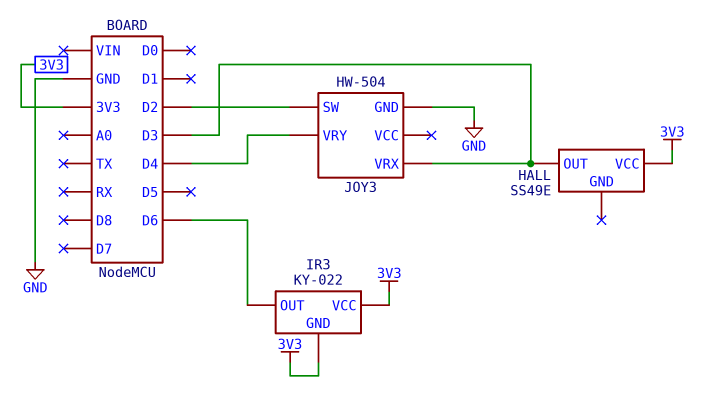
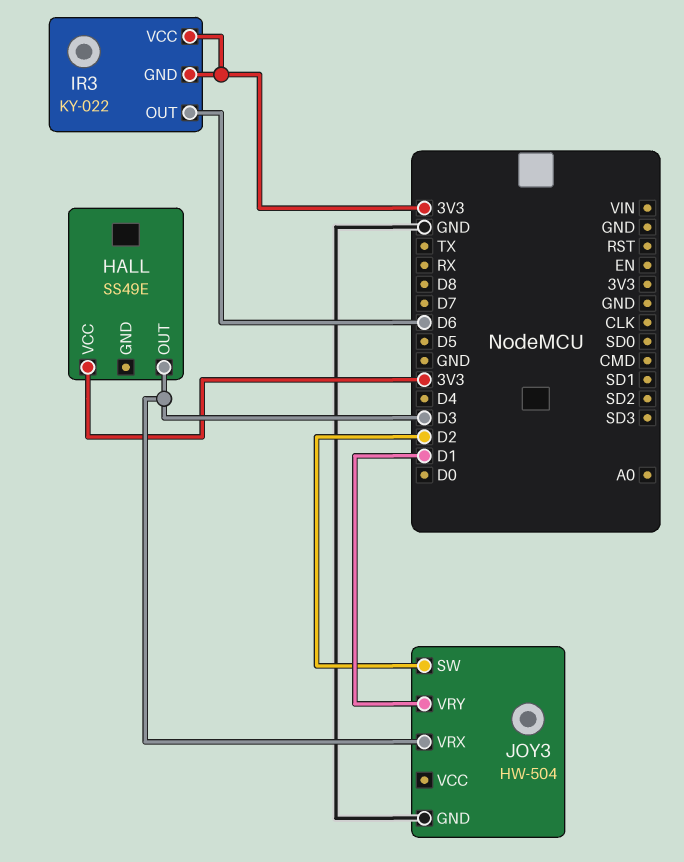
JOY3 pin VRY: D4 -> D1

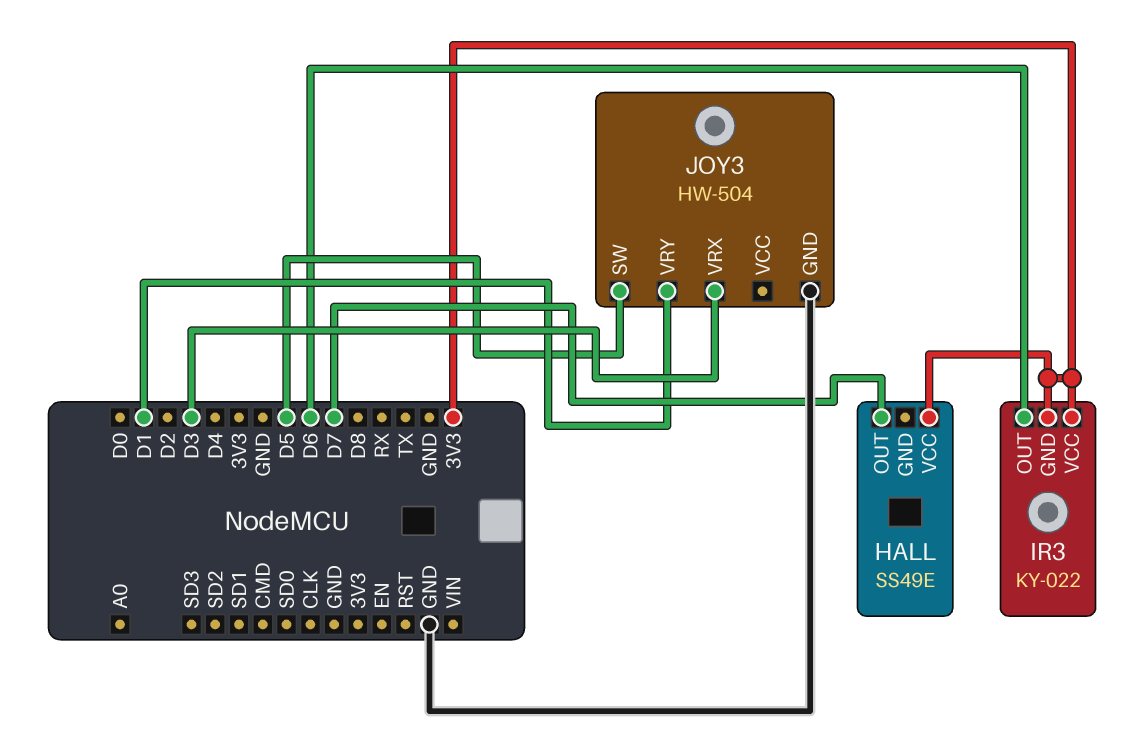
HALL pin OUT: D3 -> D7
JOY3 pin SW: D2 -> D5

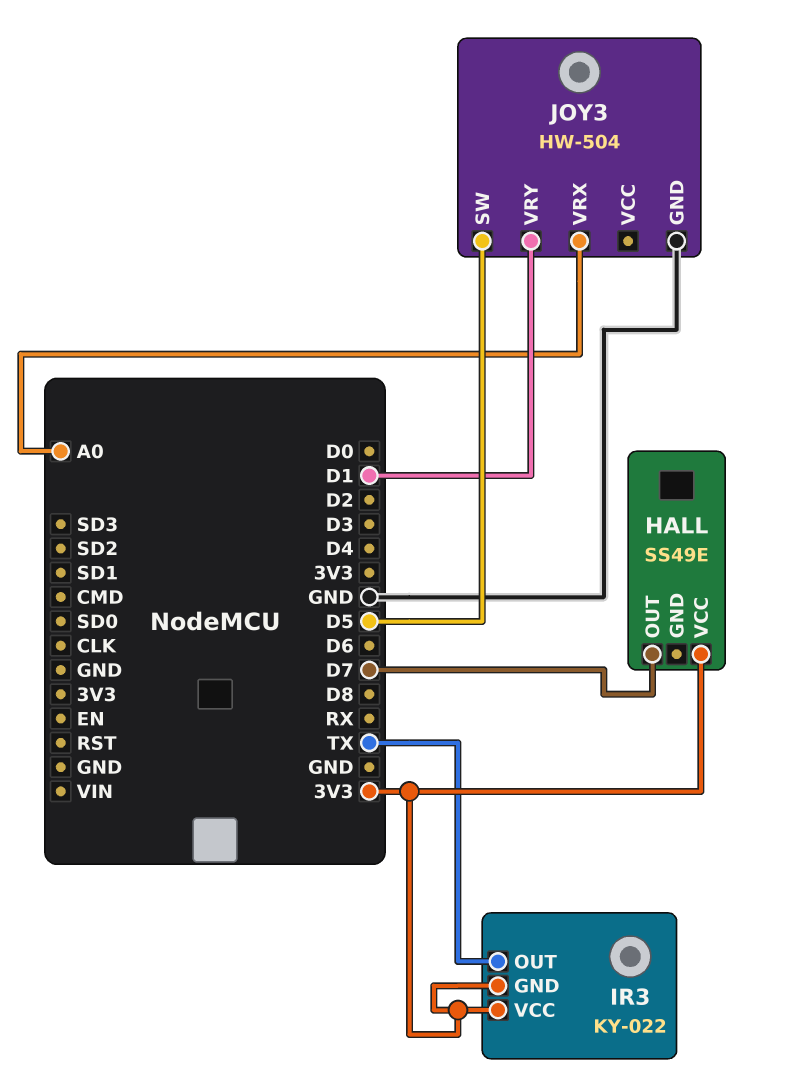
IR3 pin OUT: D6 -> TX
JOY3 pin VRX: D3 -> A0

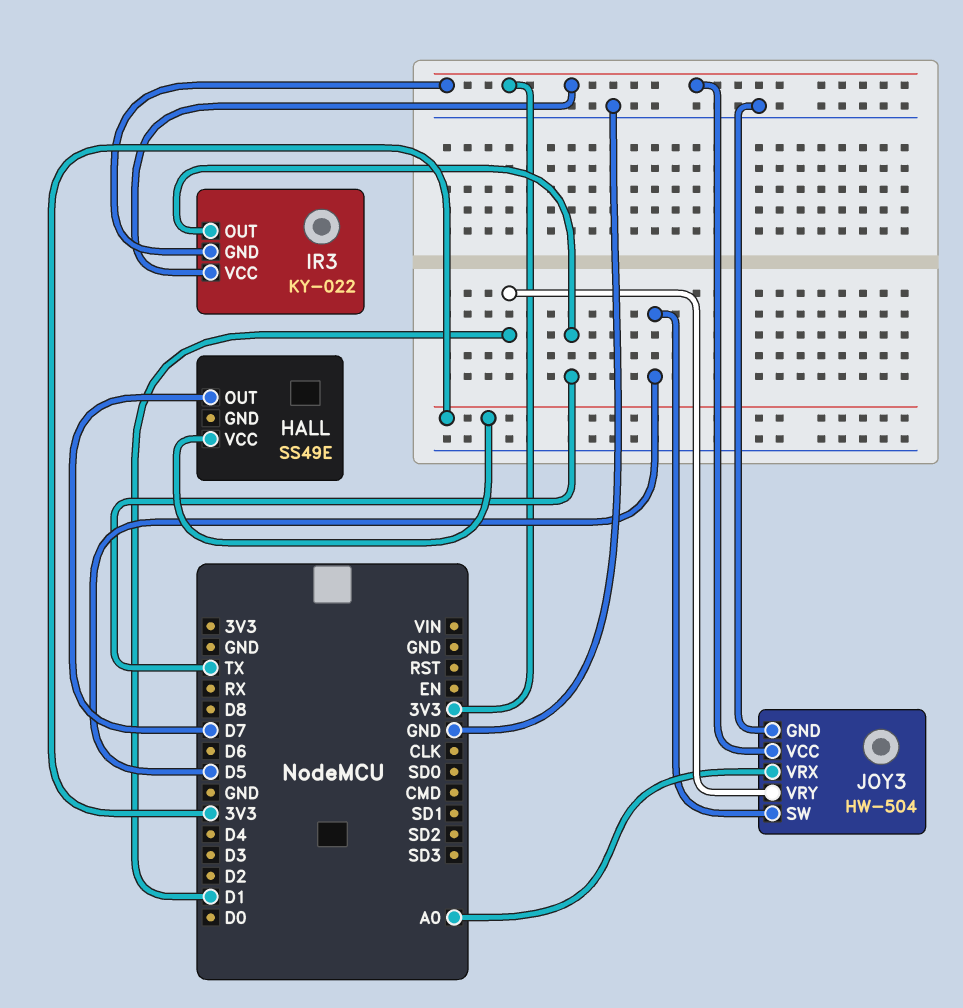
JOY3 pin VCC: none -> 3V3

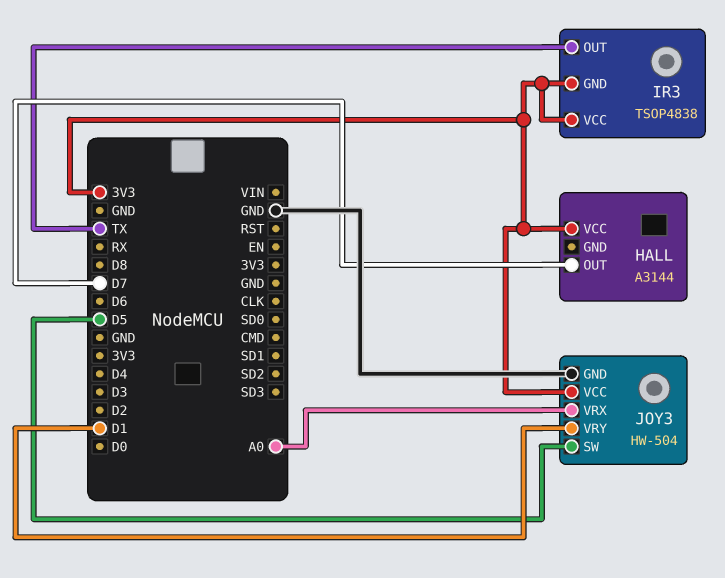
HALL: SS49E -> A3144
IR3: KY-022 -> TSOP4838

